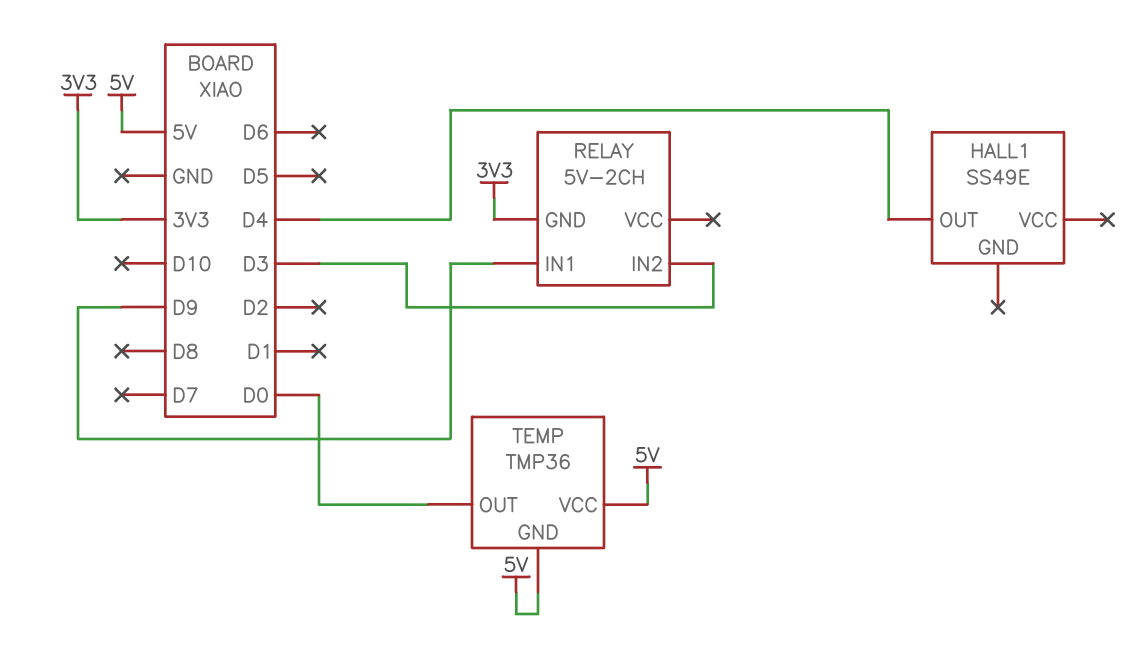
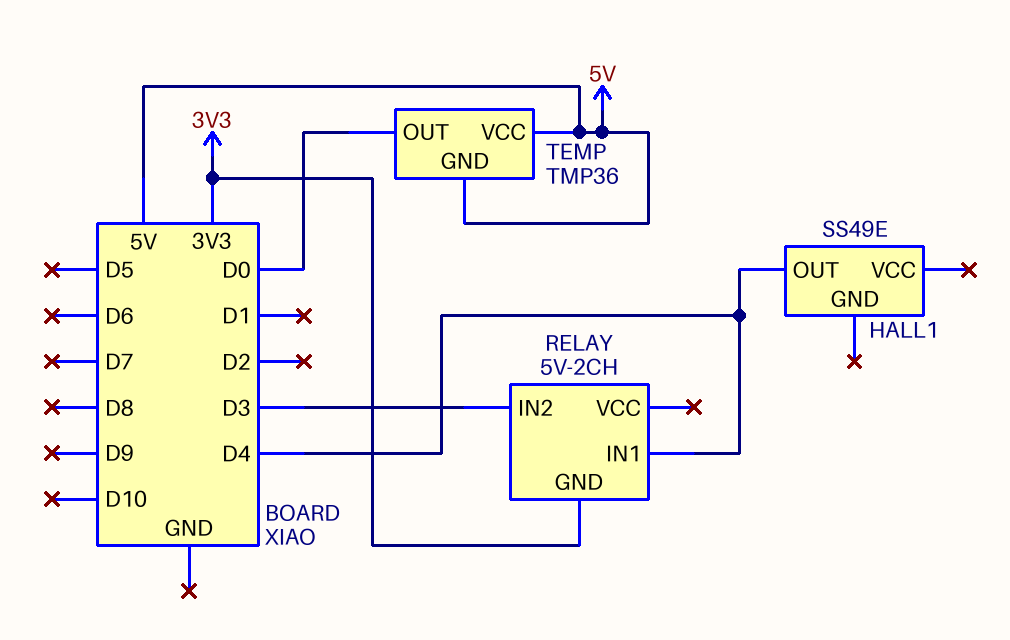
RELAY pin IN1: D9 -> D4

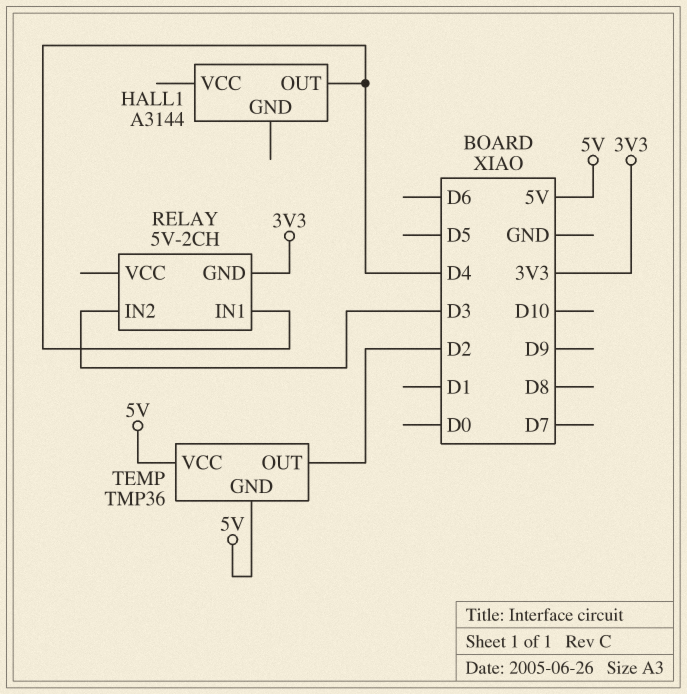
HALL1: SS49E -> A3144
TEMP pin OUT: D0 -> D2

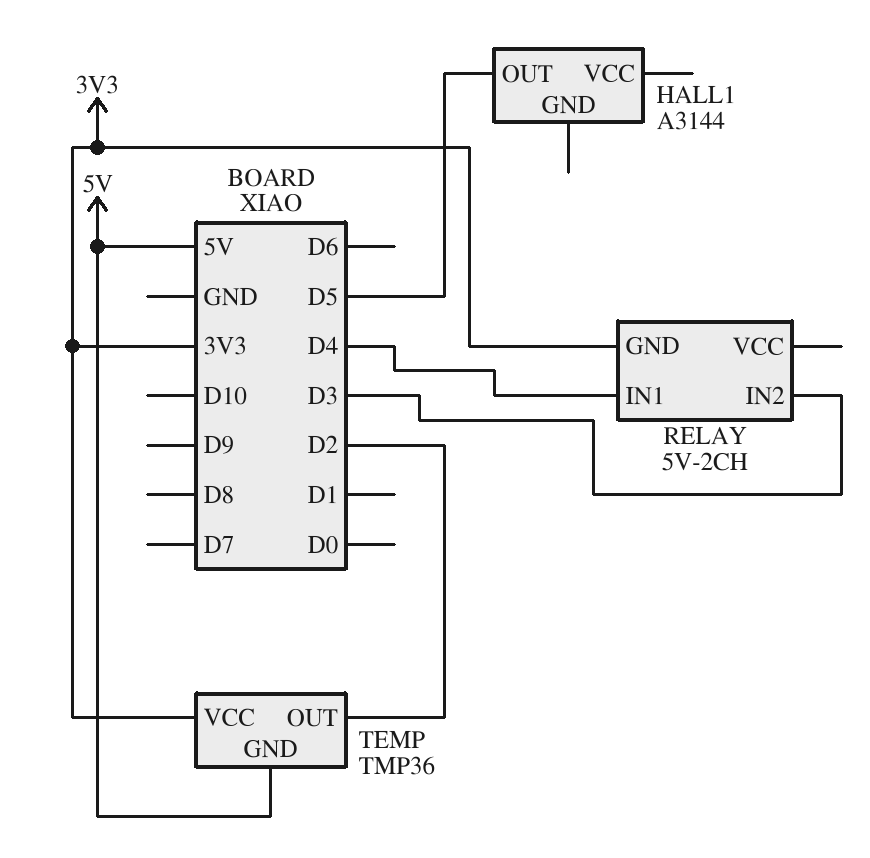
HALL1 pin OUT: D4 -> D5
TEMP pin VCC: 5V -> 3V3

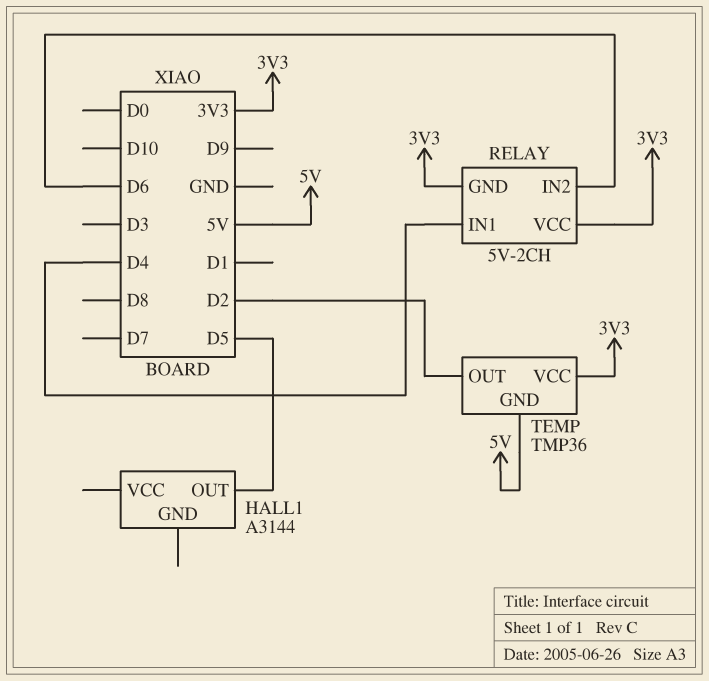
RELAY pin IN2: D3 -> D6
RELAY pin VCC: none -> 3V3

